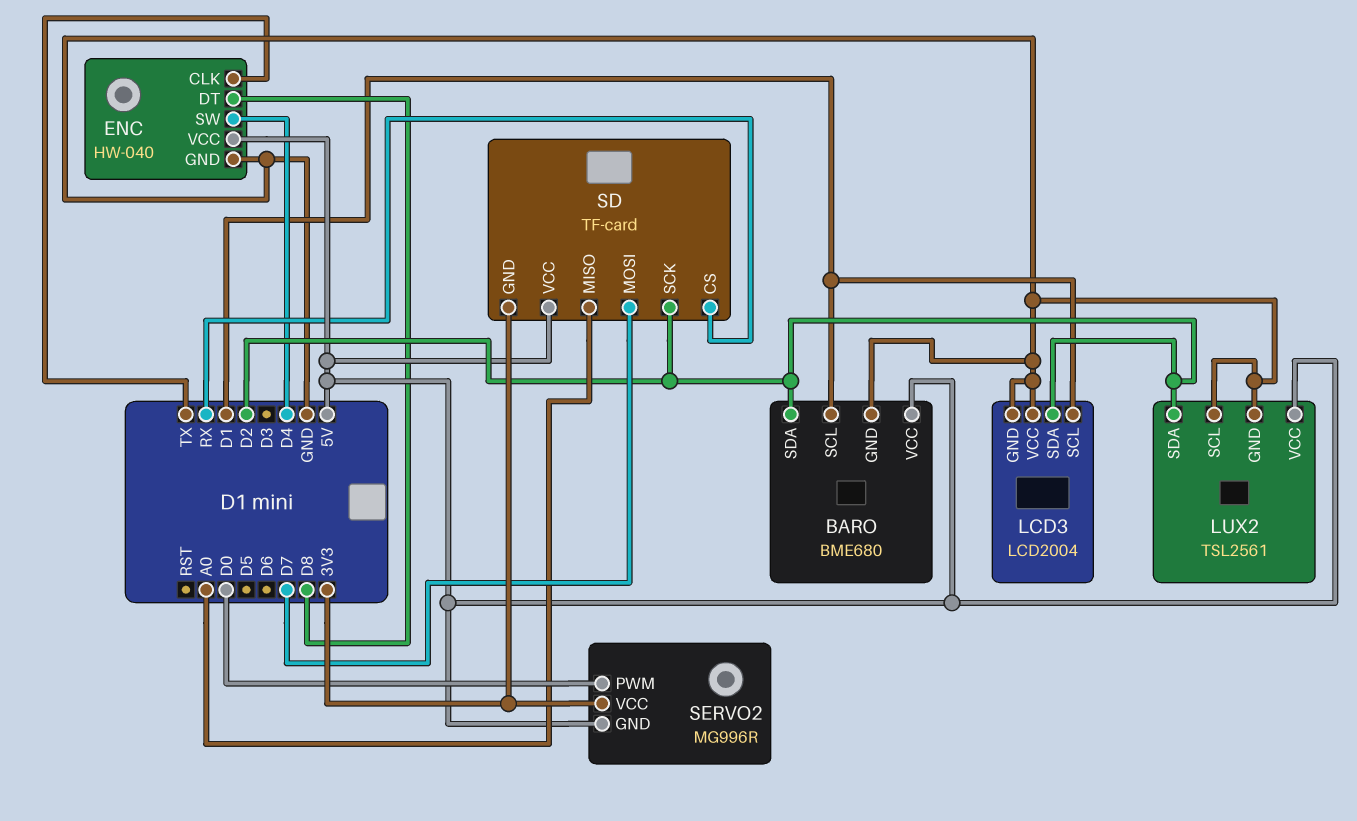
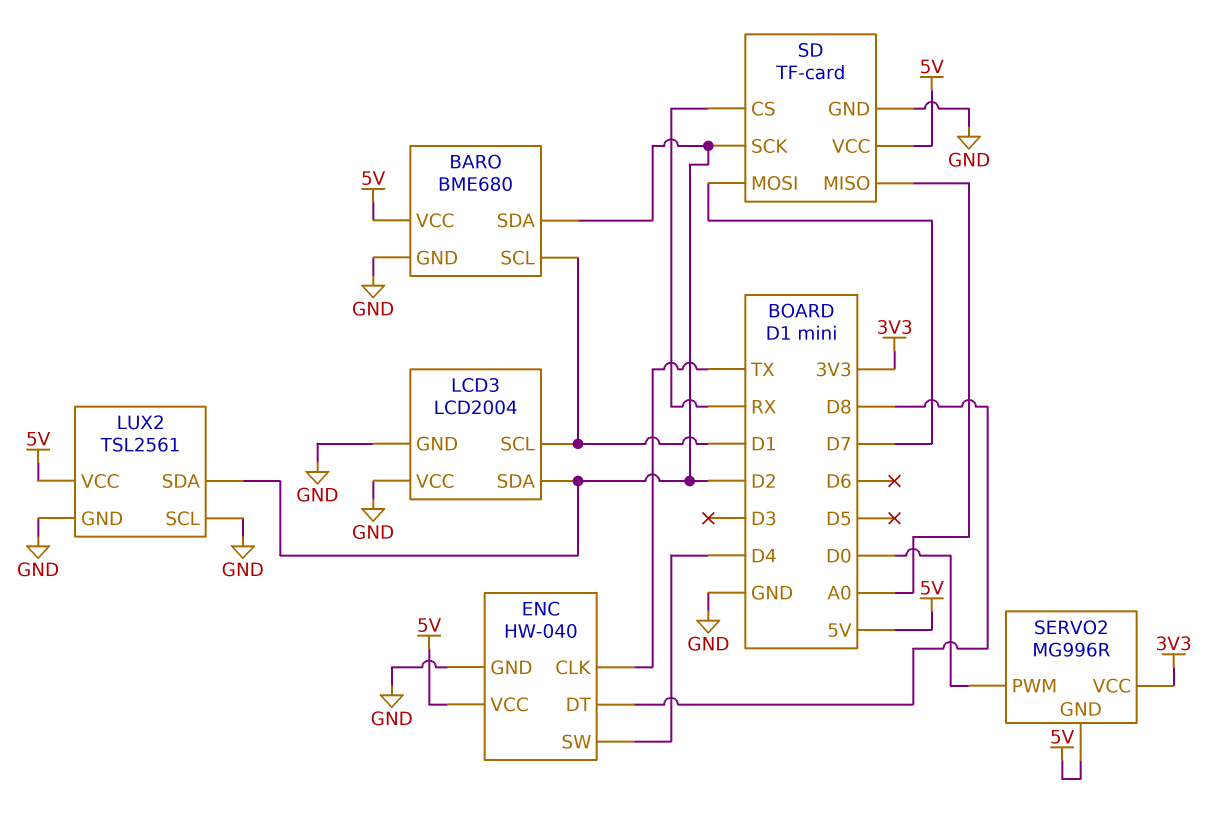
SD pin GND: 3V3 -> GND

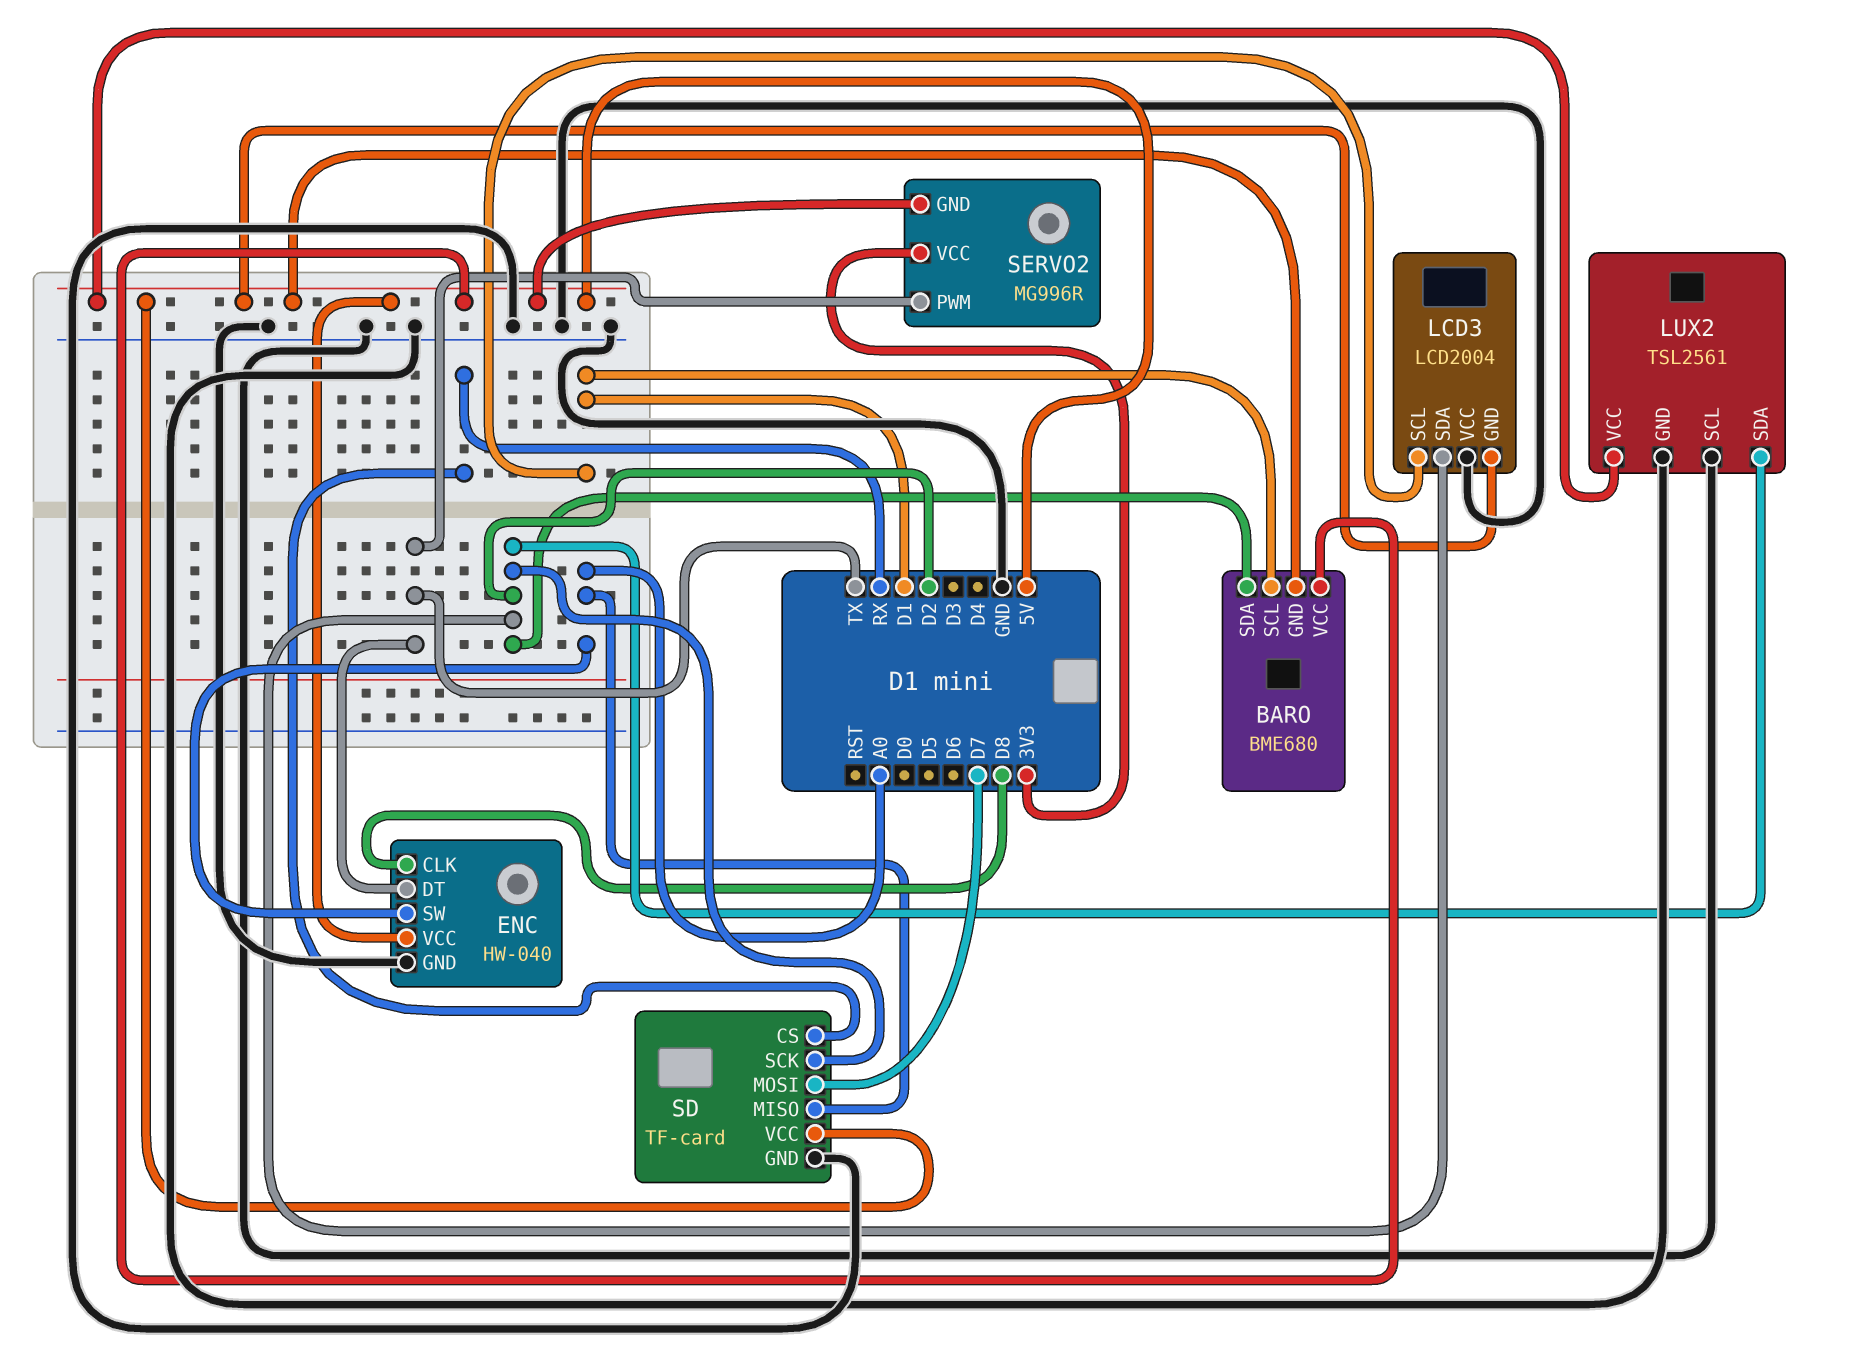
BARO pin GND: GND -> 5V
ENC pin CLK: TX -> D8
ENC pin DT: D8 -> TX
ENC pin SW: D4 -> A0
LCD3 pin GND: GND -> 5V
SERVO2 pin PWM: D0 -> TX

